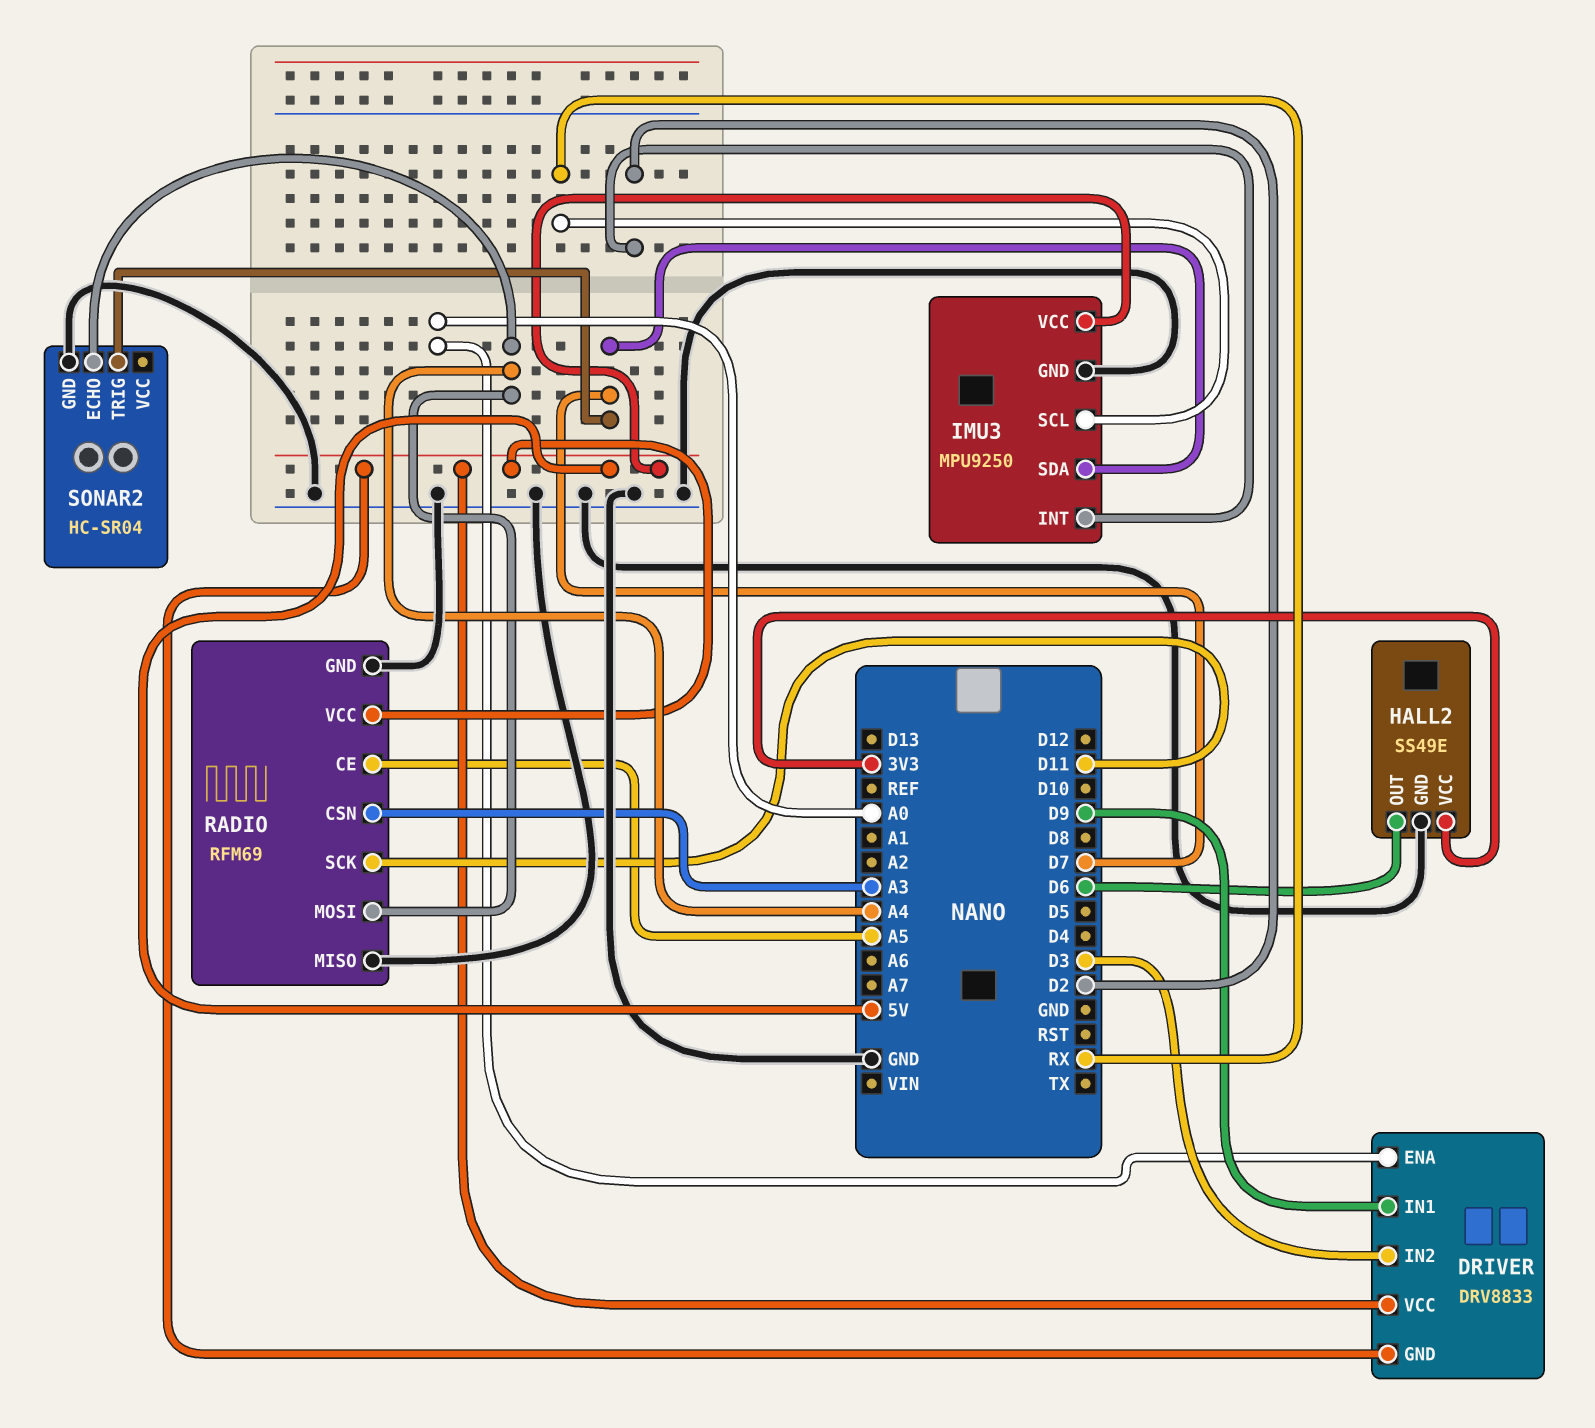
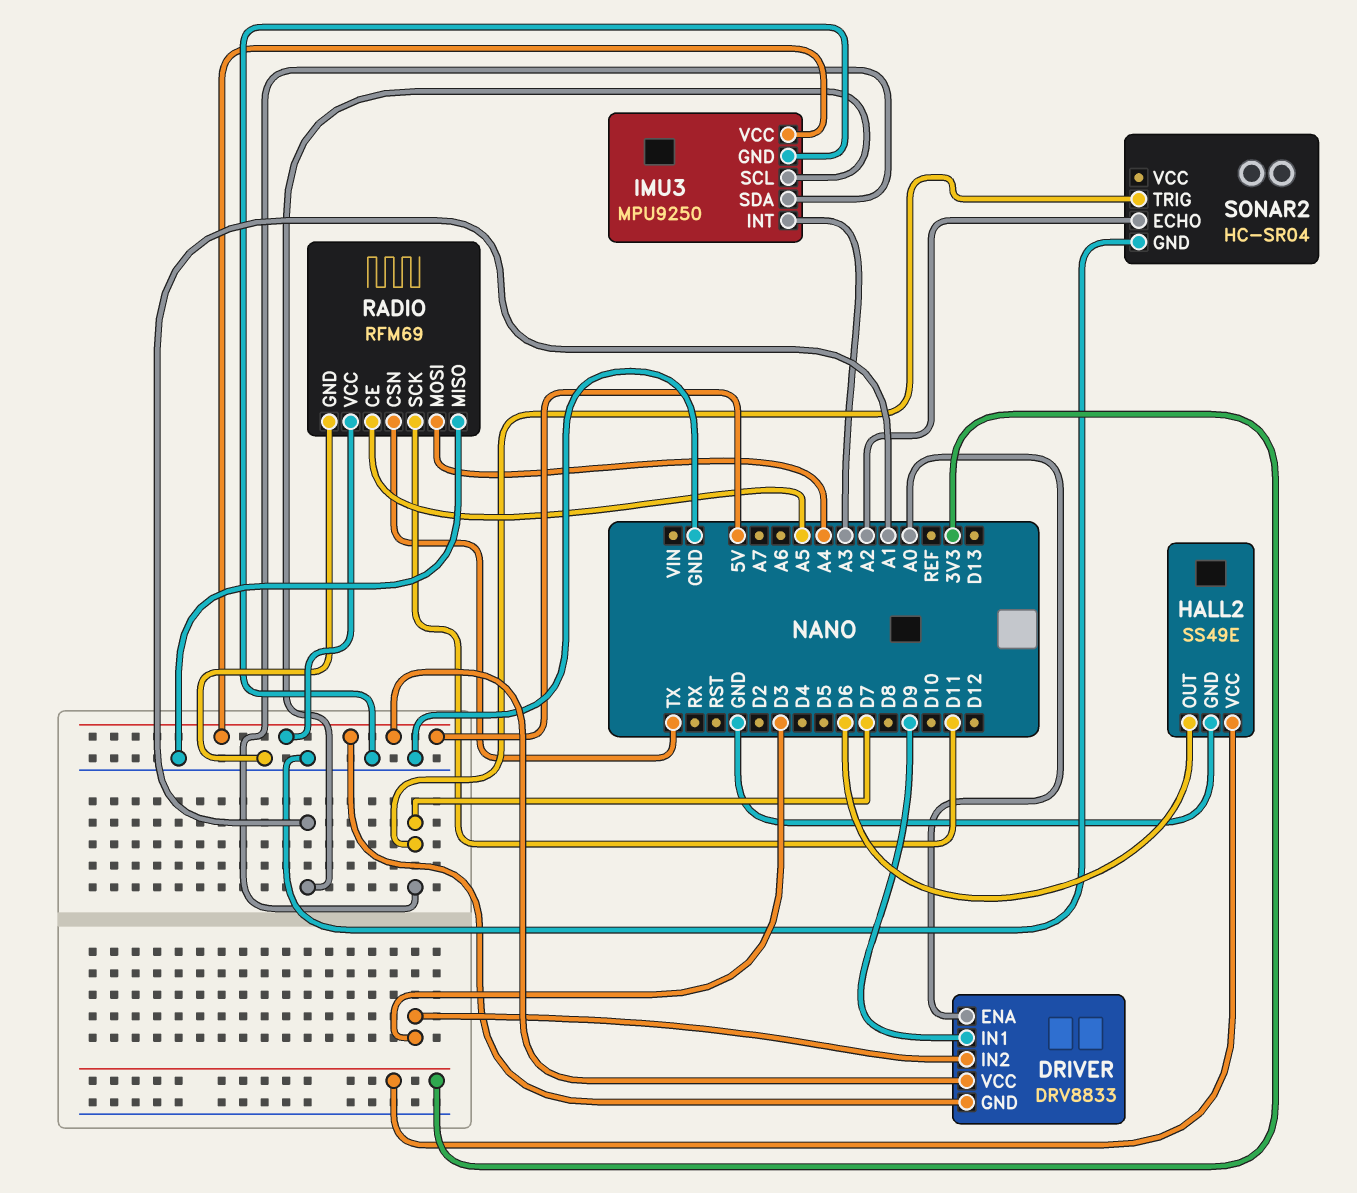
IMU3 pin INT: D2 -> A3
IMU3 pin SCL: RX -> A1
RADIO pin CSN: A3 -> TX
SONAR2 pin ECHO: A4 -> A2

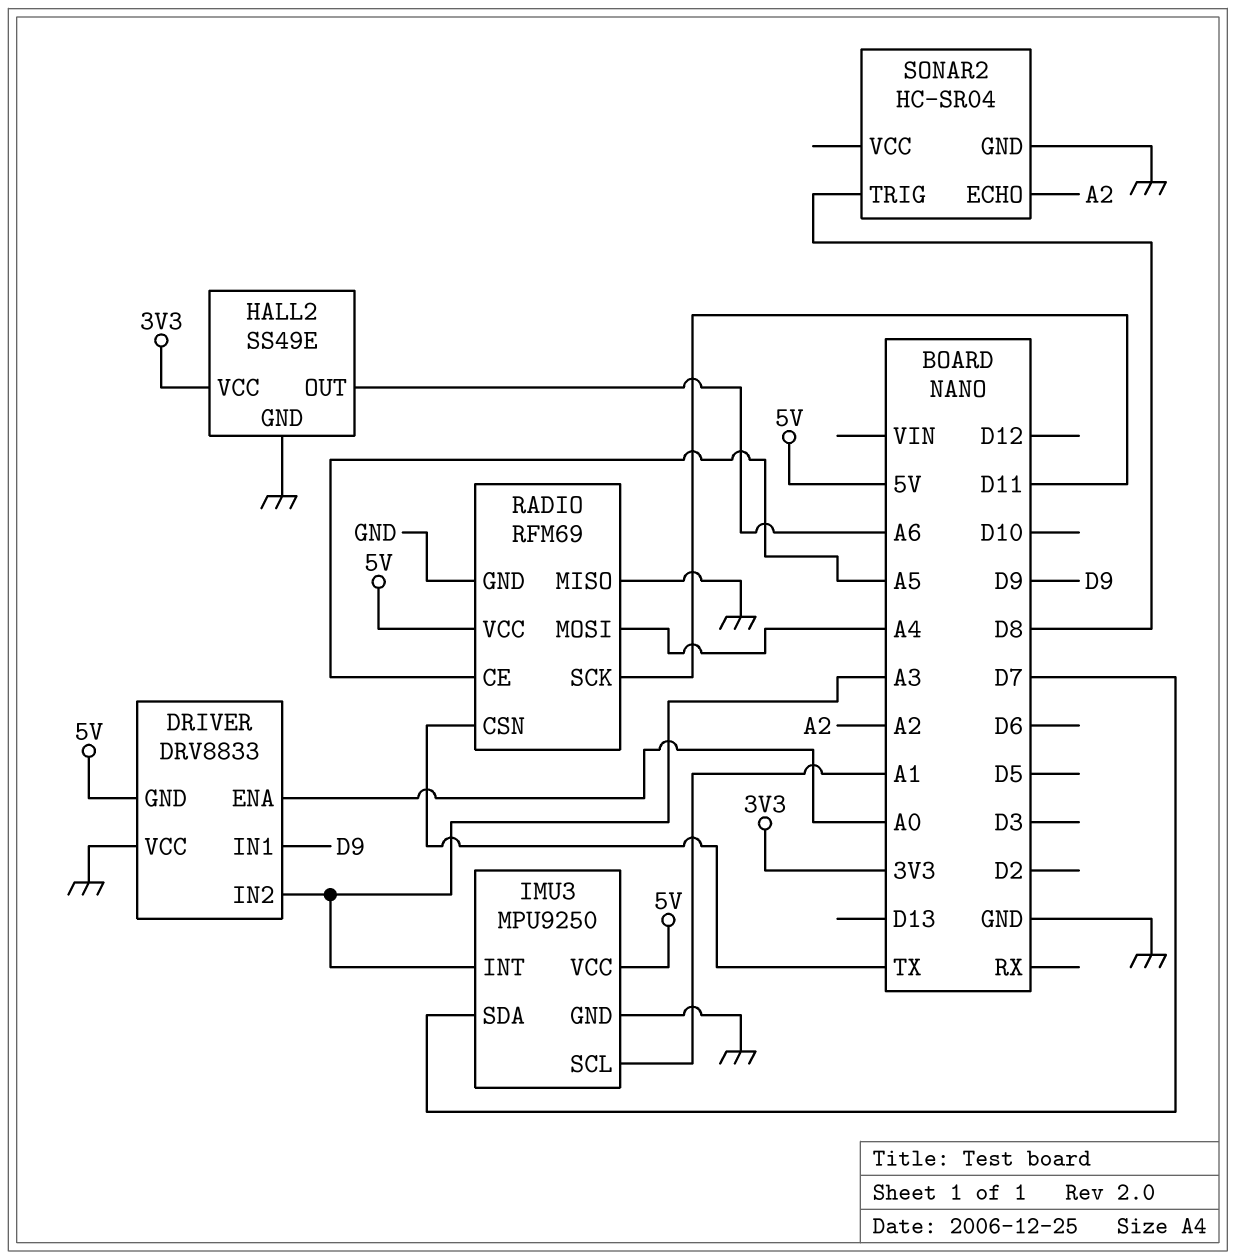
DRIVER pin IN2: D3 -> A3
DRIVER pin VCC: 5V -> GND
HALL2 pin OUT: D6 -> A6
SONAR2 pin TRIG: D7 -> D8

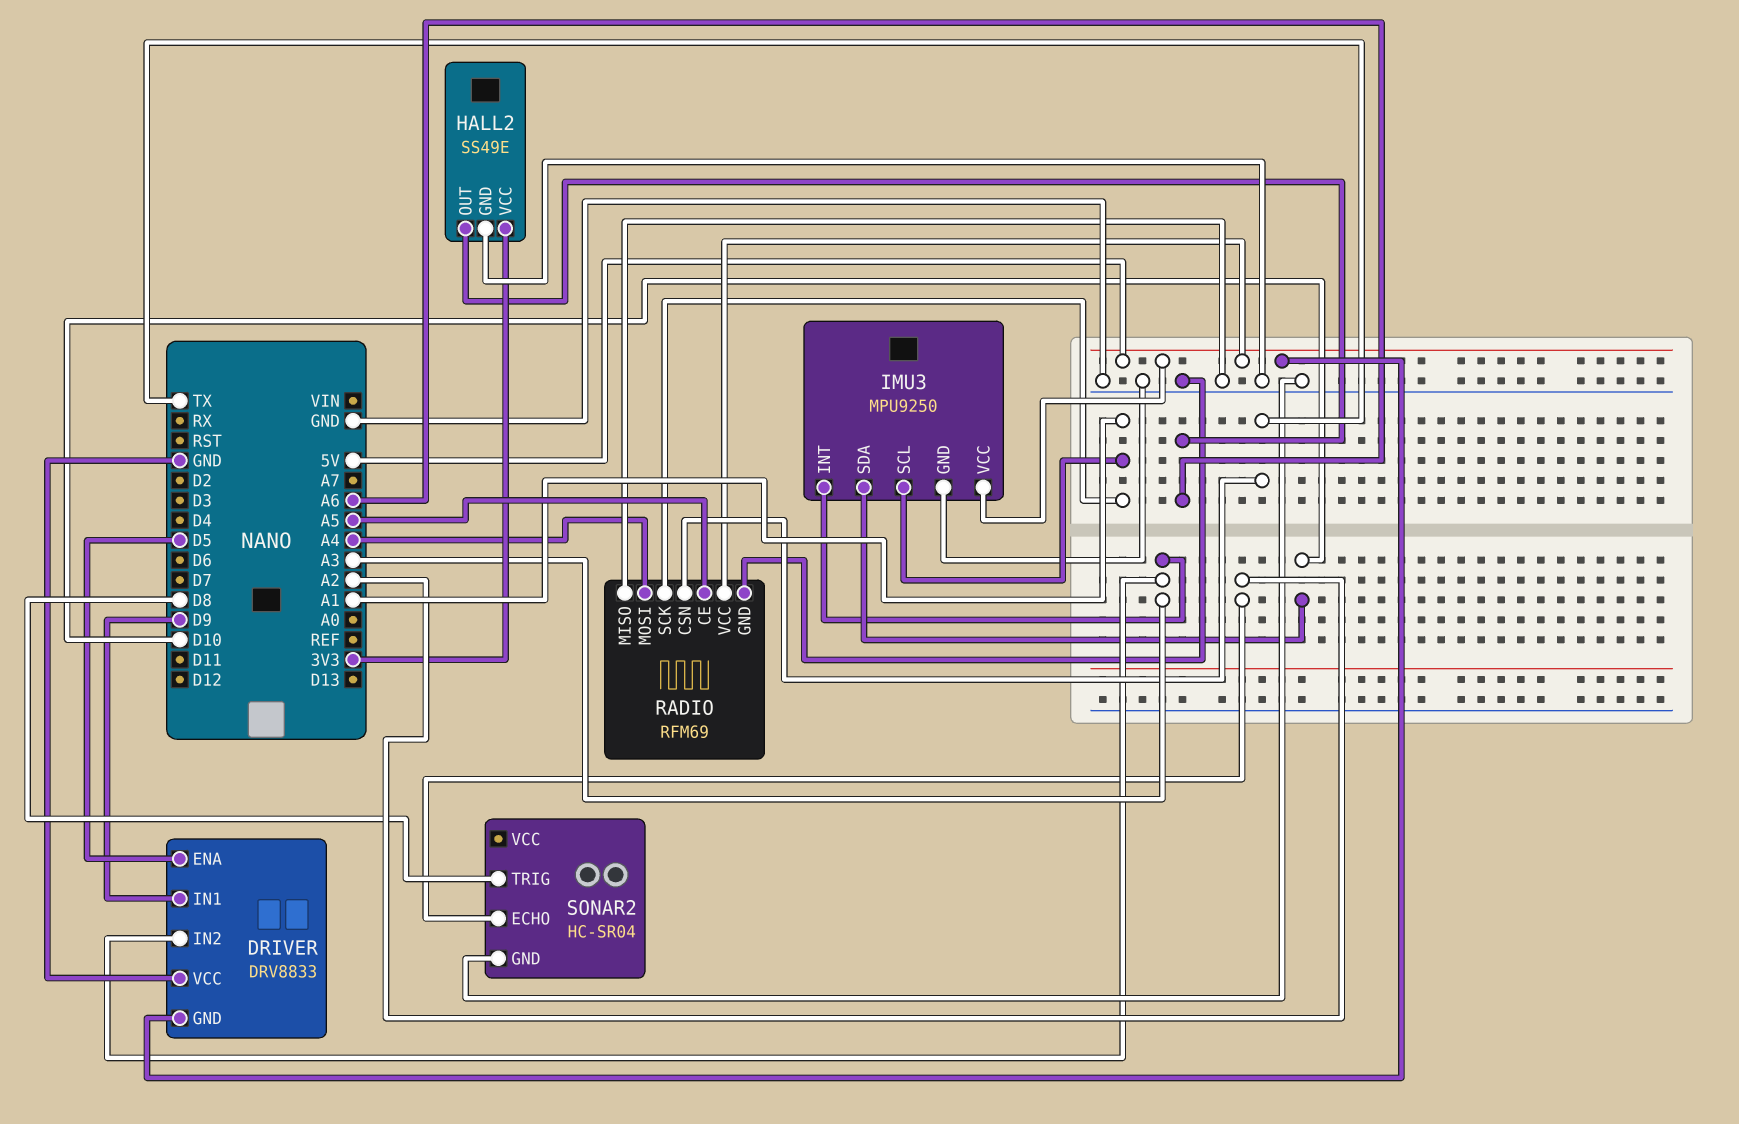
DRIVER pin ENA: A0 -> D5
IMU3 pin SDA: D7 -> D10
RADIO pin SCK: D11 -> A1

